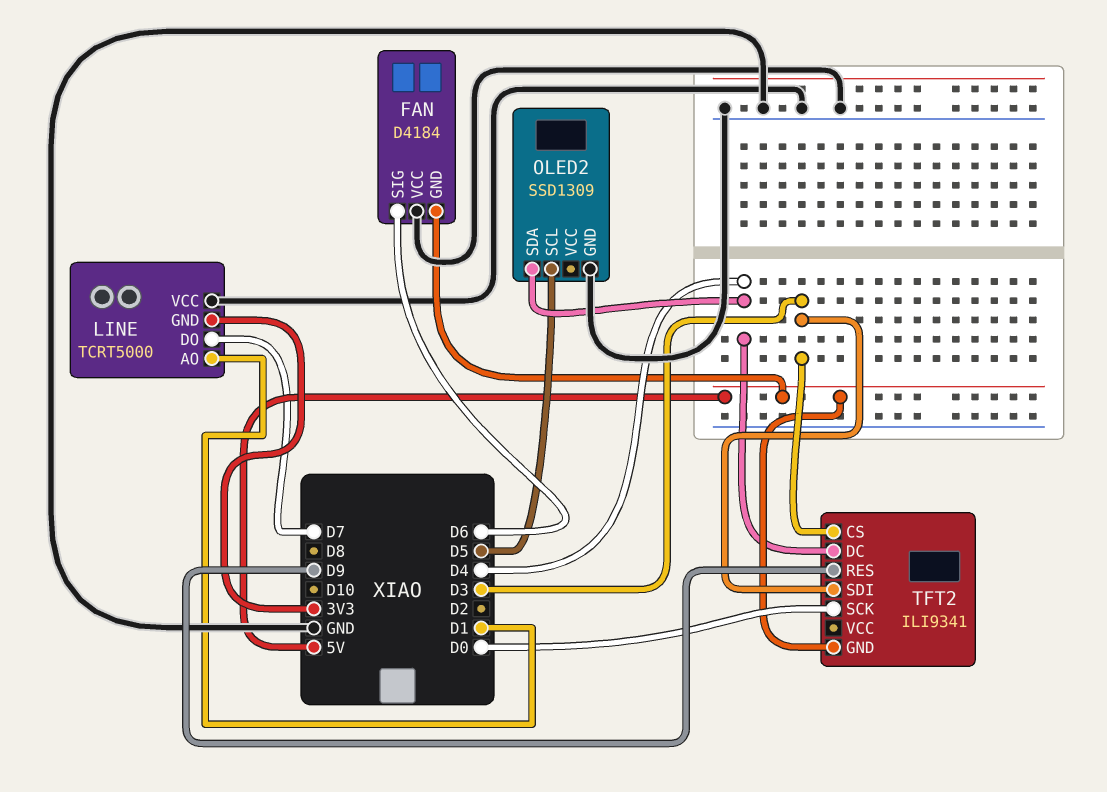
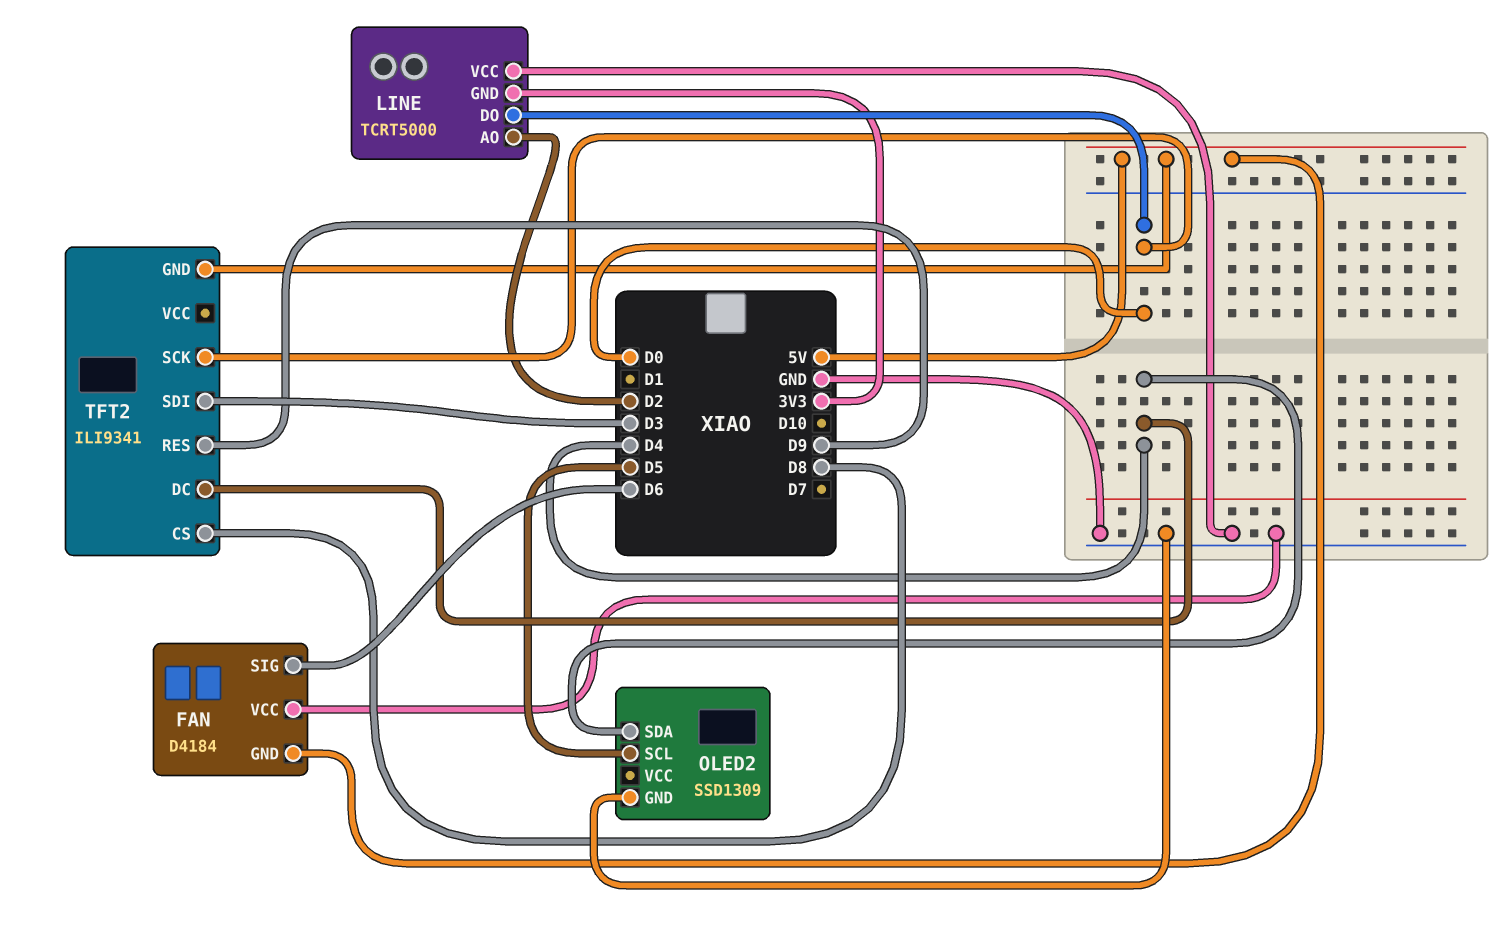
LINE pin AO: D1 -> D2
LINE pin DO: D7 -> D0
TFT2 pin CS: D3 -> D8

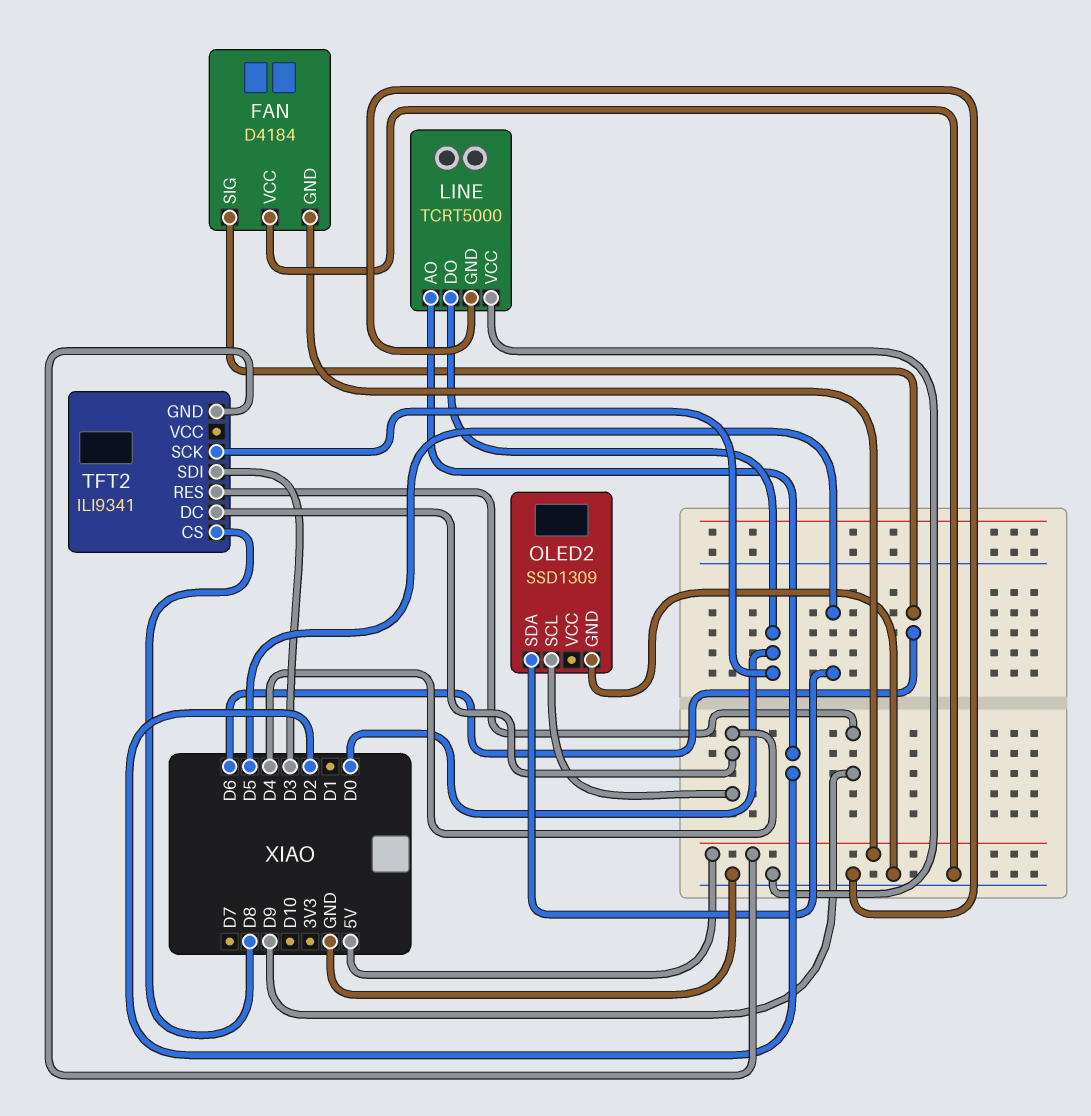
LINE pin GND: 3V3 -> GND
OLED2 pin SCL: D5 -> D4
OLED2 pin SDA: D4 -> D5

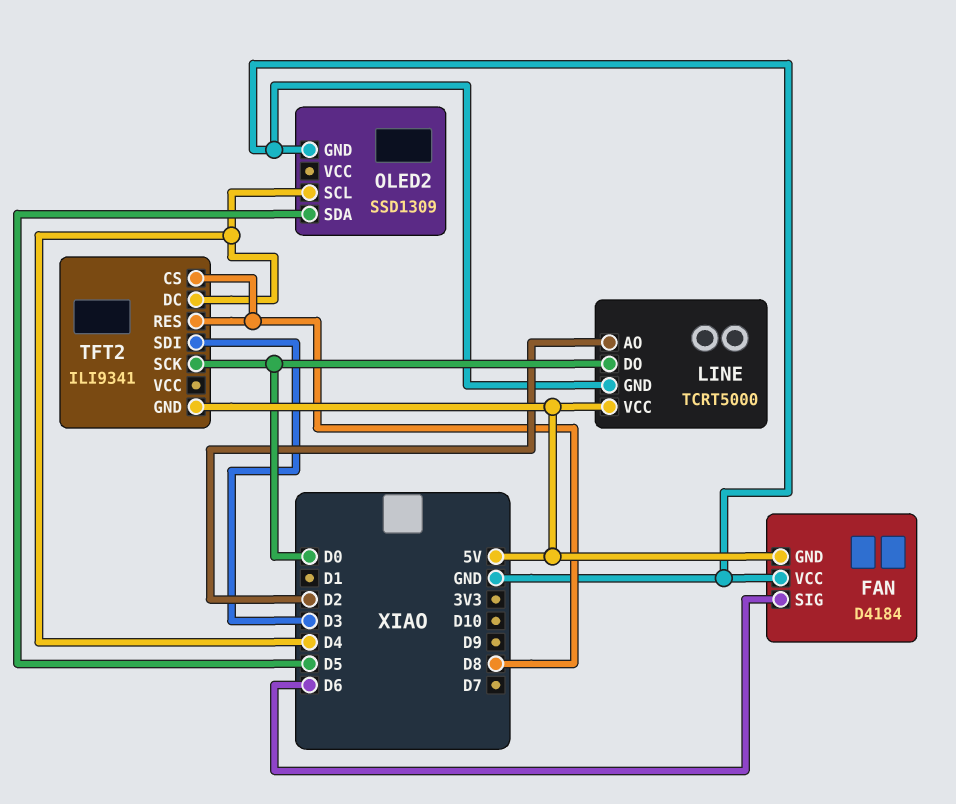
LINE pin VCC: GND -> 5V
TFT2 pin RES: D9 -> D8

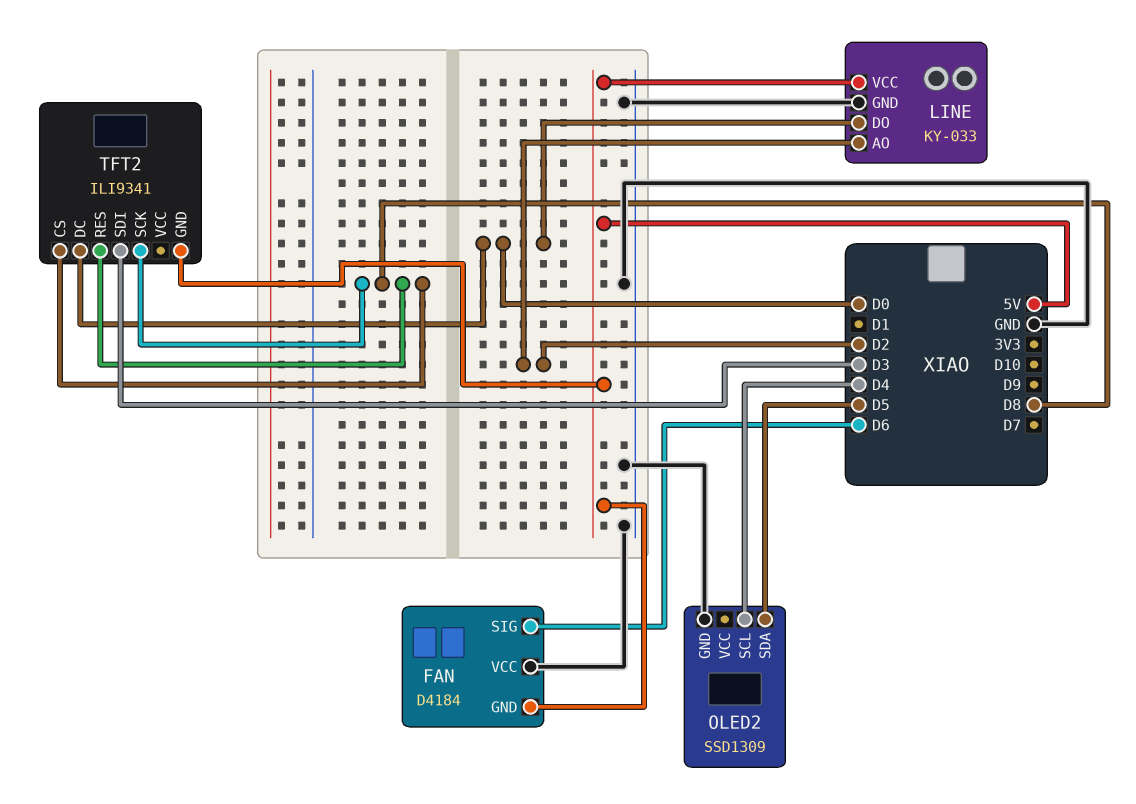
LINE: TCRT5000 -> KY-033
TFT2 pin DC: D4 -> D0
TFT2 pin SCK: D0 -> D8

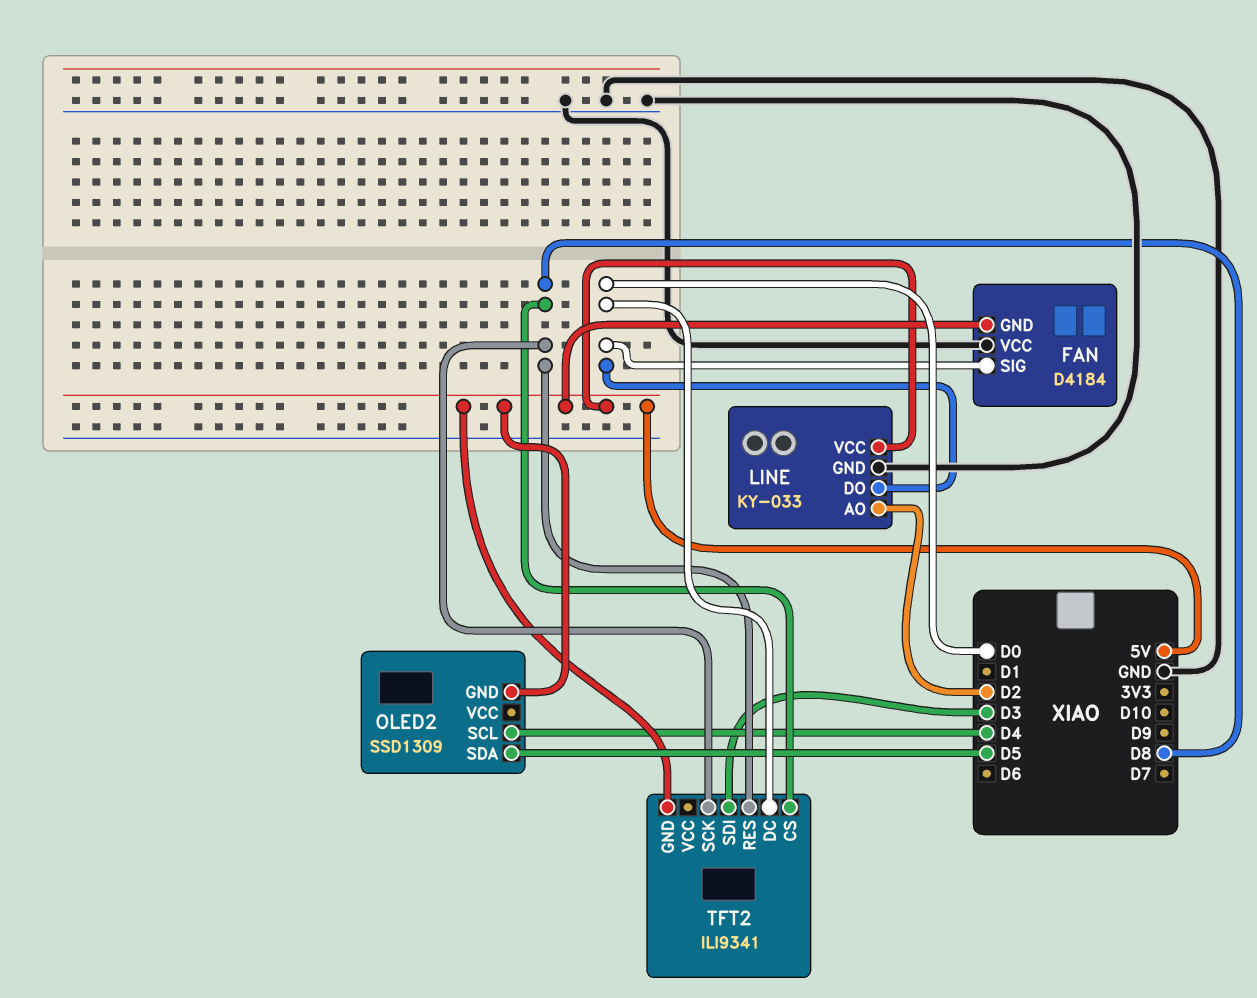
FAN pin SIG: D6 -> D0
OLED2 pin GND: GND -> 5V

